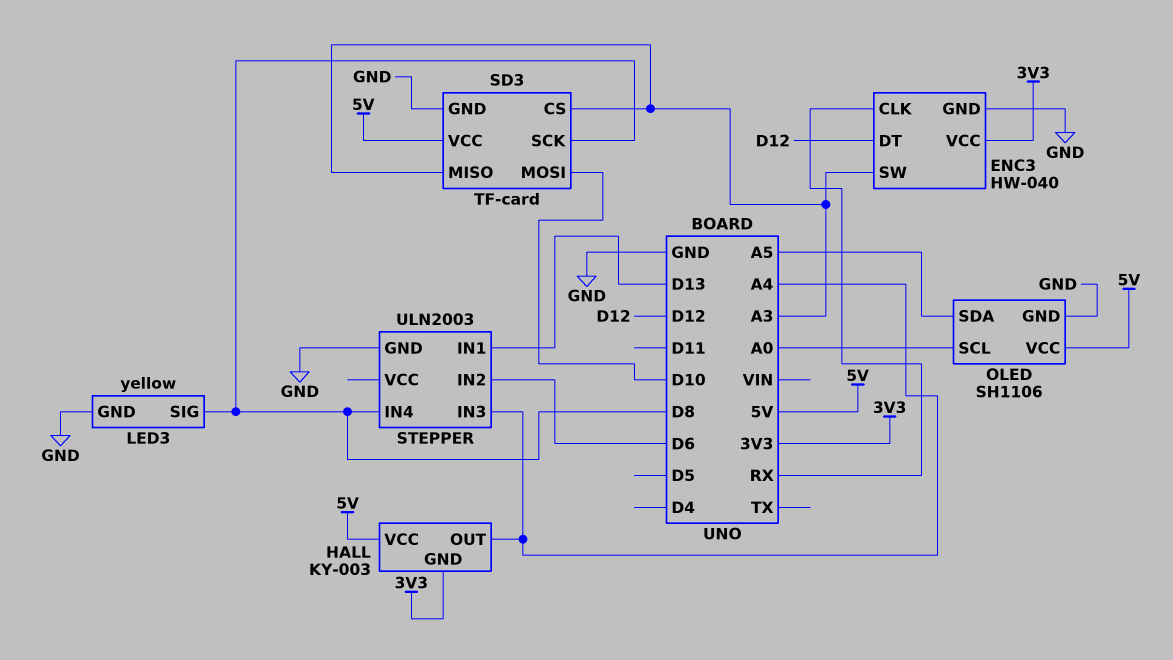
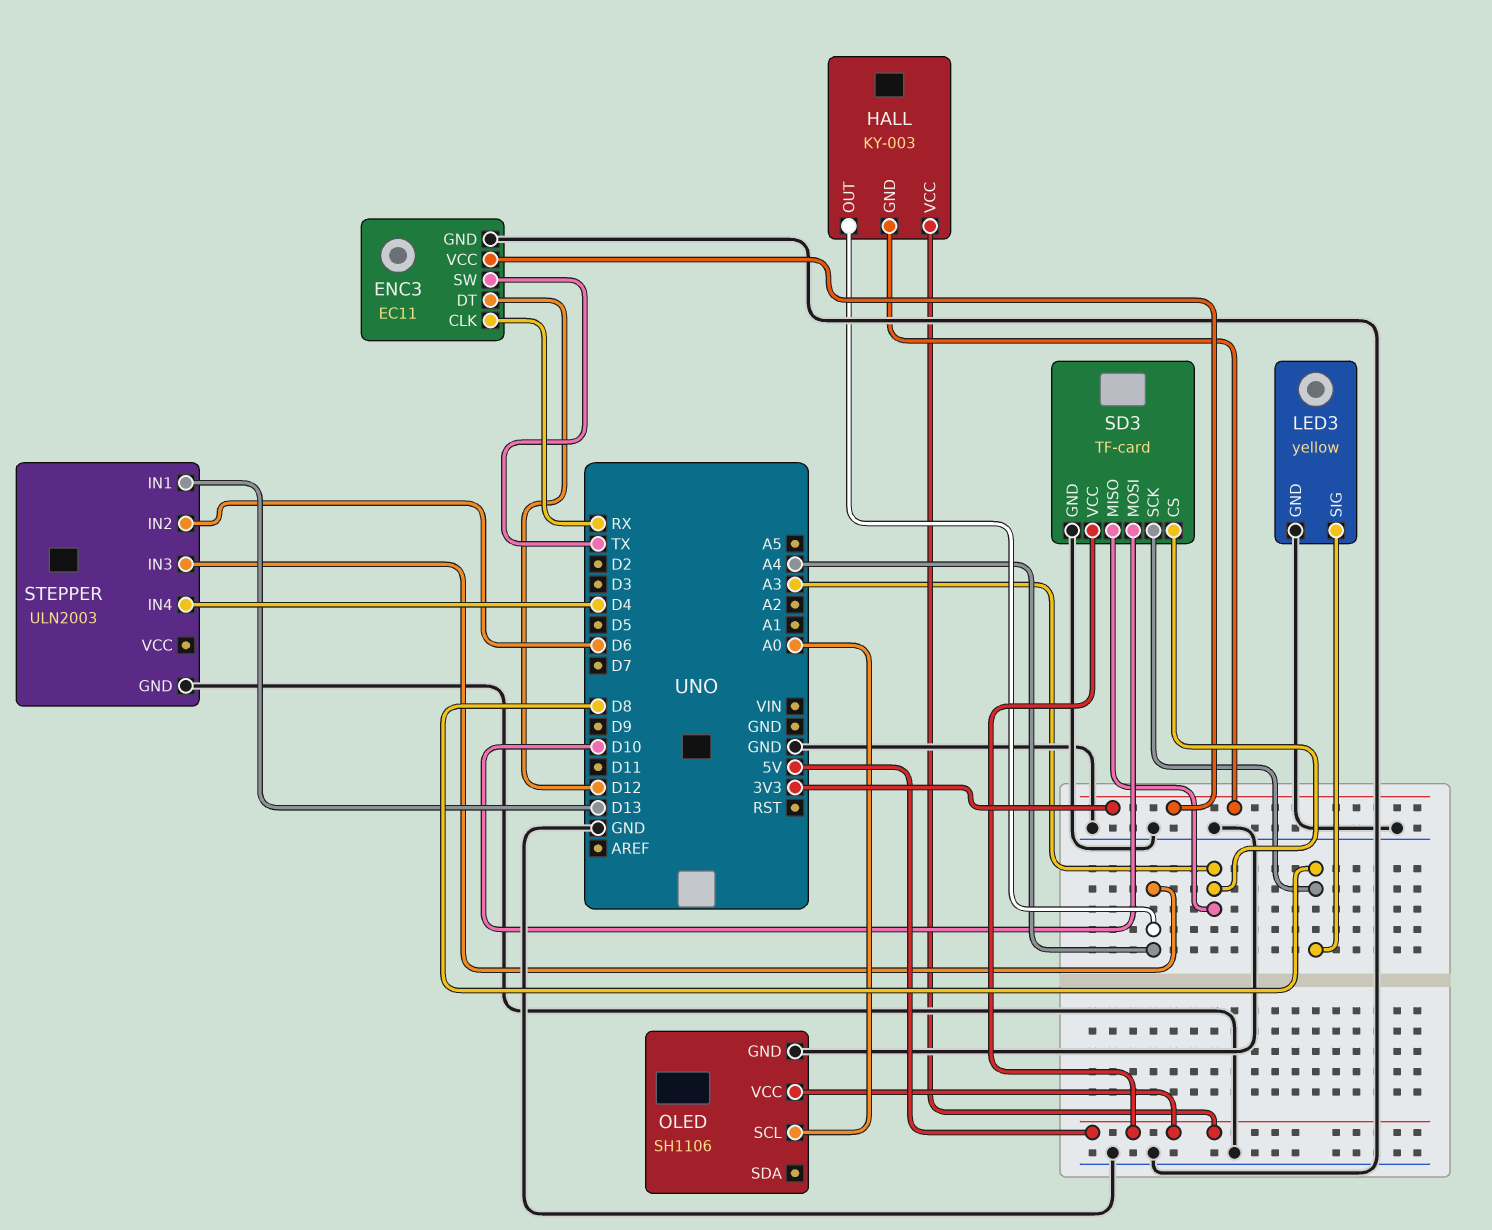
ENC3: HW-040 -> EC11
ENC3 pin SW: A3 -> TX
OLED pin SDA: A5 -> none
STEPPER pin IN4: D8 -> D4

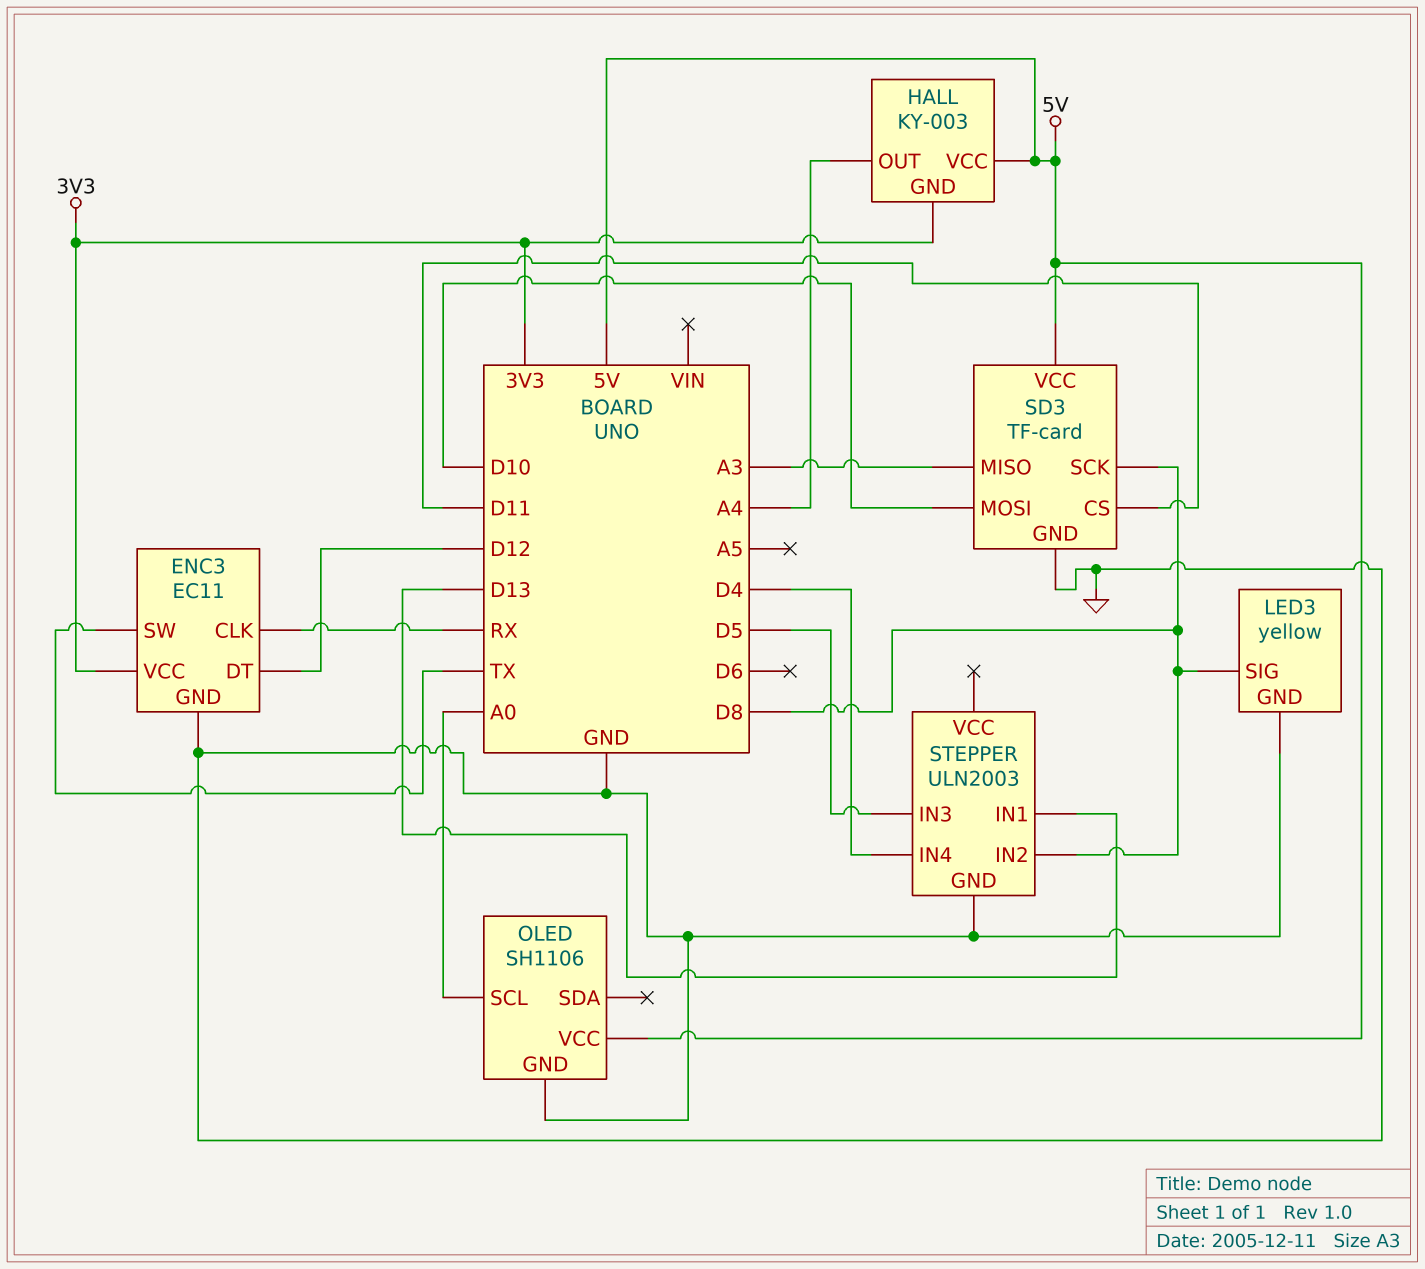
SD3 pin CS: A3 -> D11
STEPPER pin IN2: D6 -> D8
STEPPER pin IN3: A4 -> D5

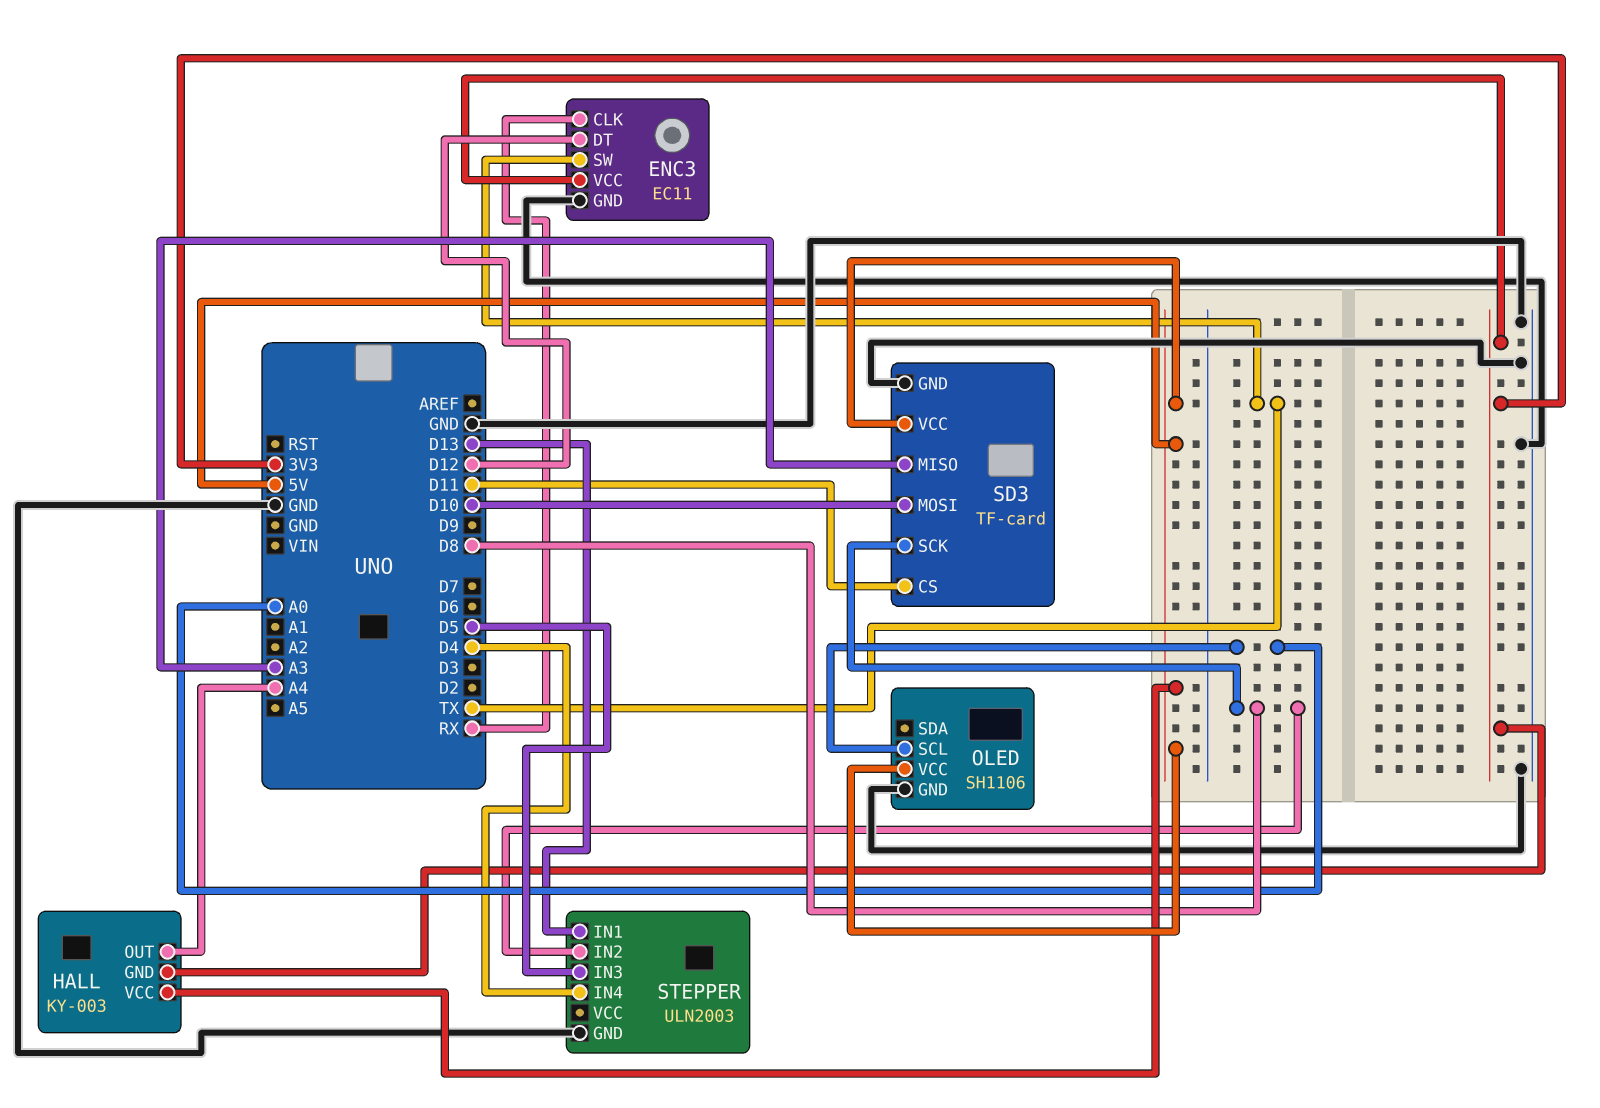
LED3: yellow -> none
LED3 pin GND: GND -> none
LED3 pin SIG: D8 -> none

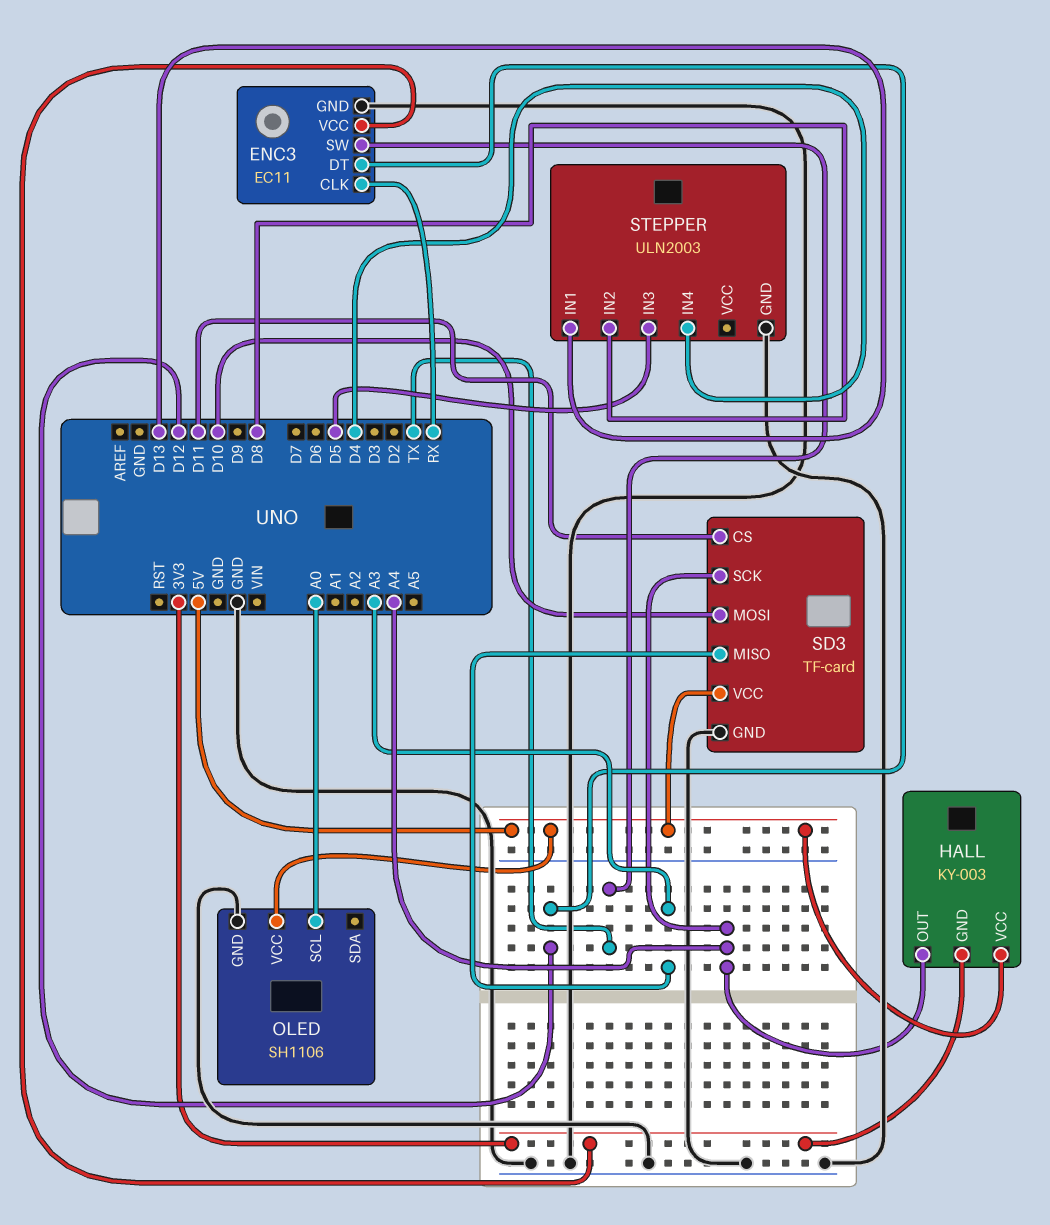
SD3 pin SCK: D8 -> A4

